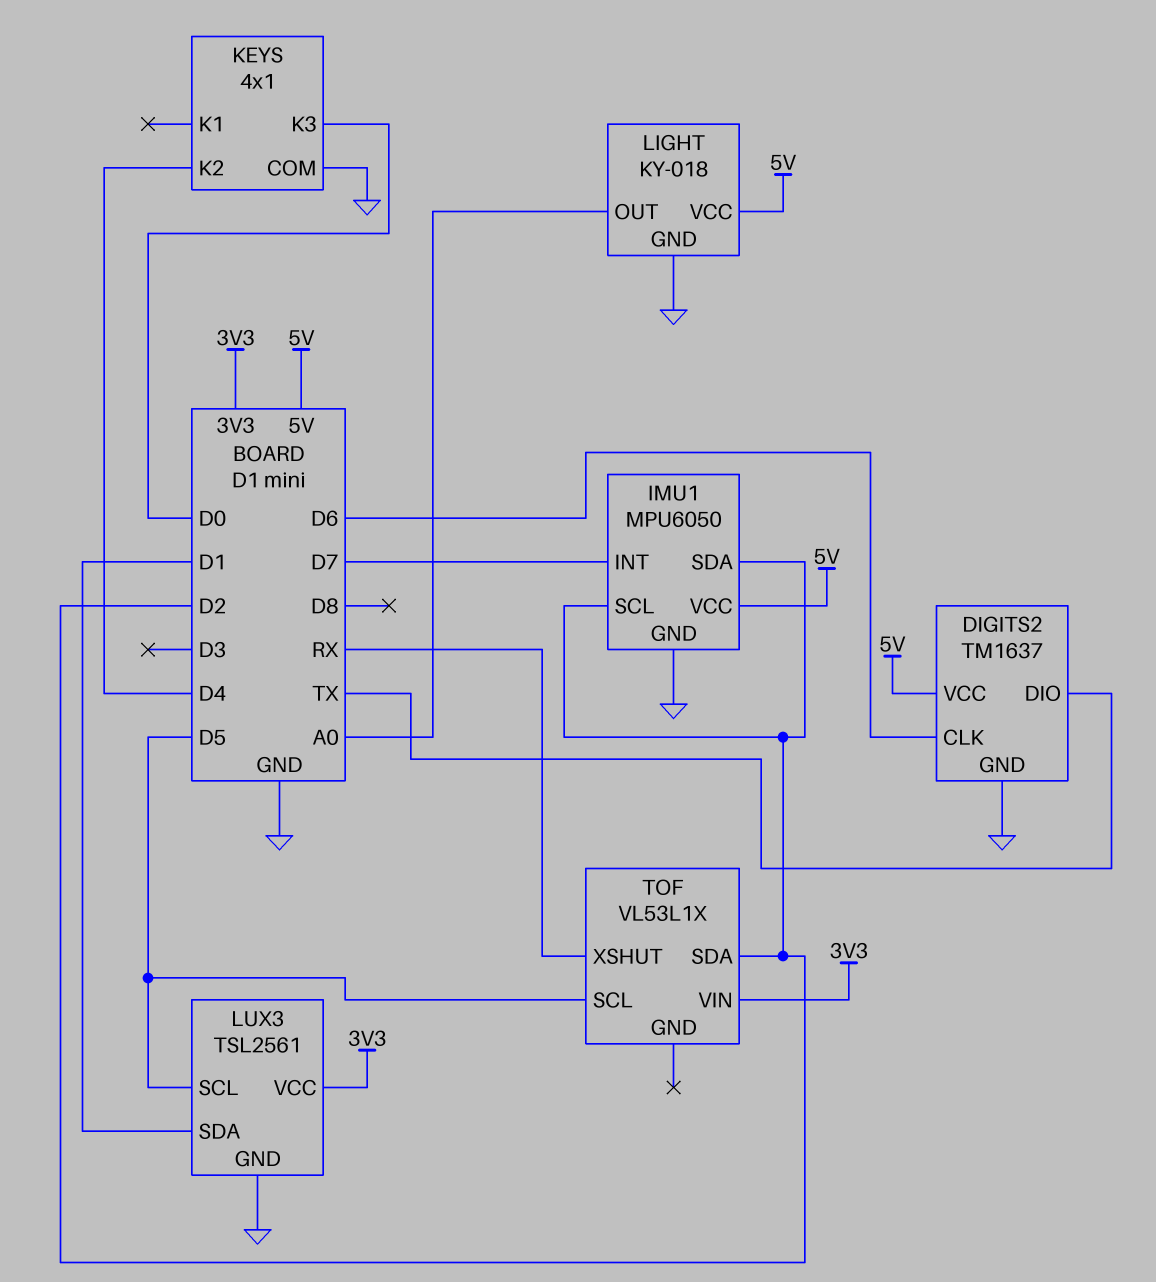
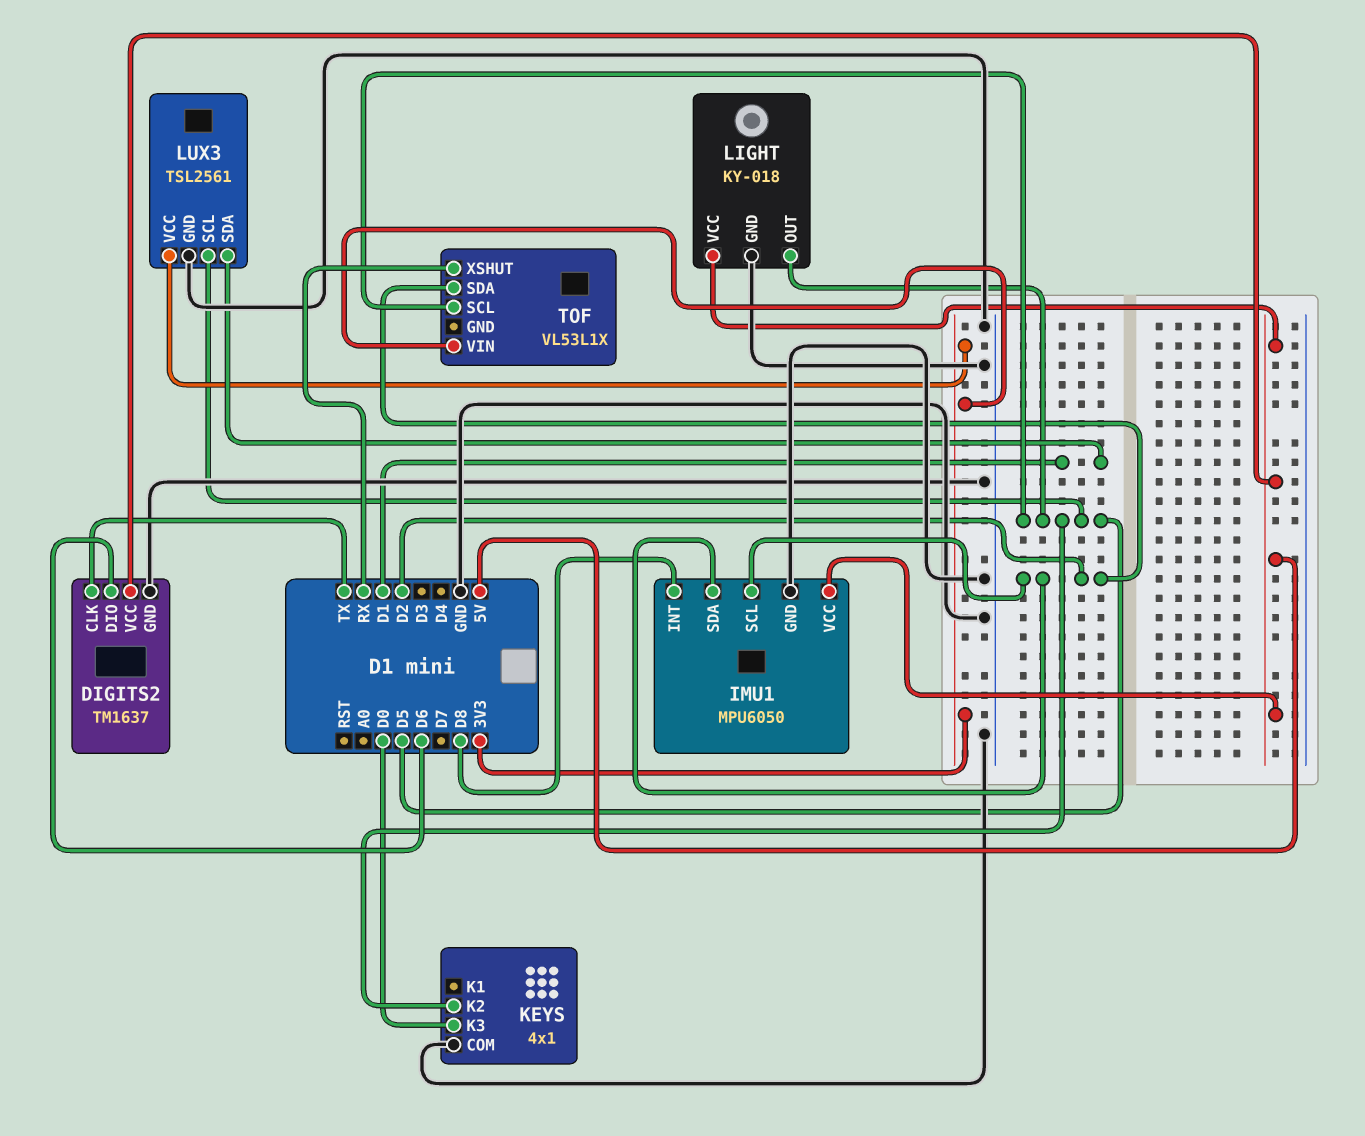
DIGITS2 pin CLK: D6 -> TX
DIGITS2 pin DIO: TX -> D6
IMU1 pin INT: D7 -> D8
KEYS pin K2: D4 -> D5
LIGHT pin OUT: A0 -> D5

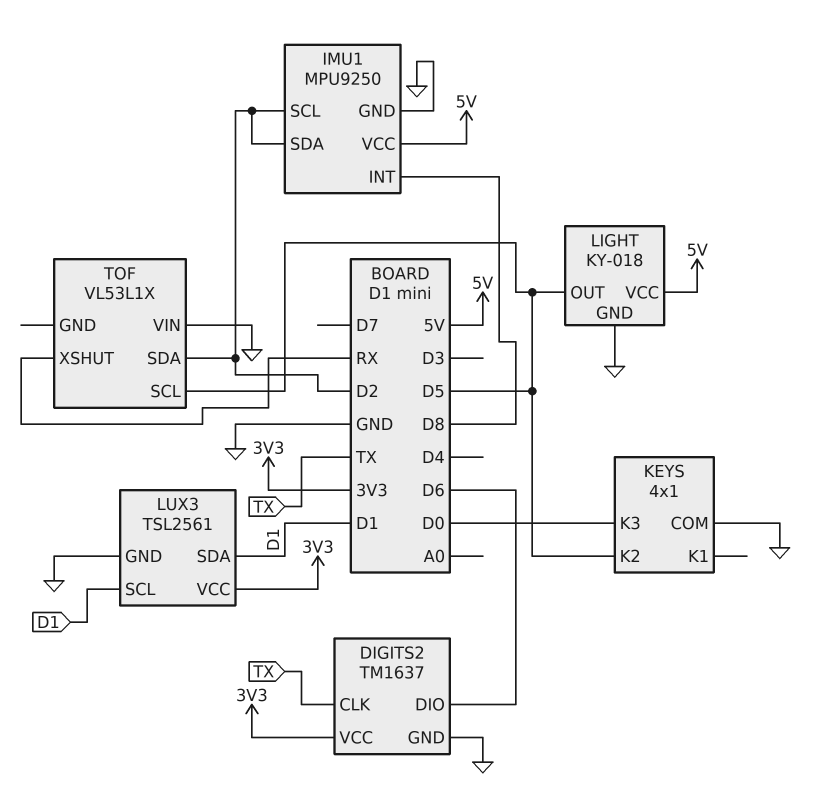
DIGITS2 pin VCC: 5V -> 3V3
IMU1: MPU6050 -> MPU9250
LUX3 pin SCL: D5 -> D1
TOF pin VIN: 3V3 -> GND

